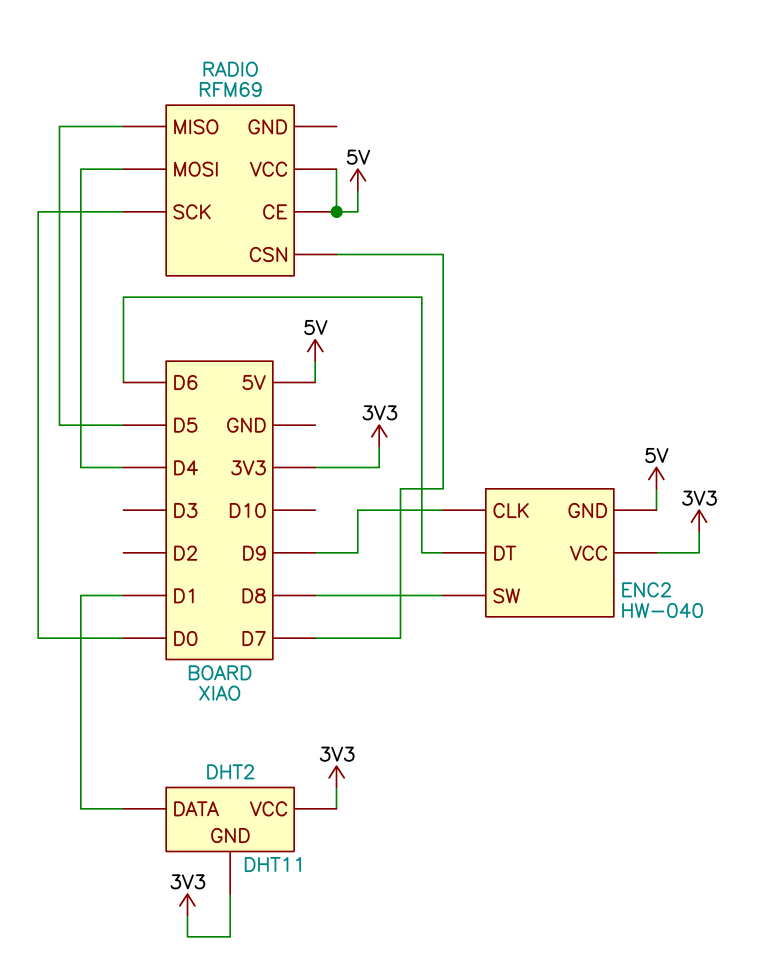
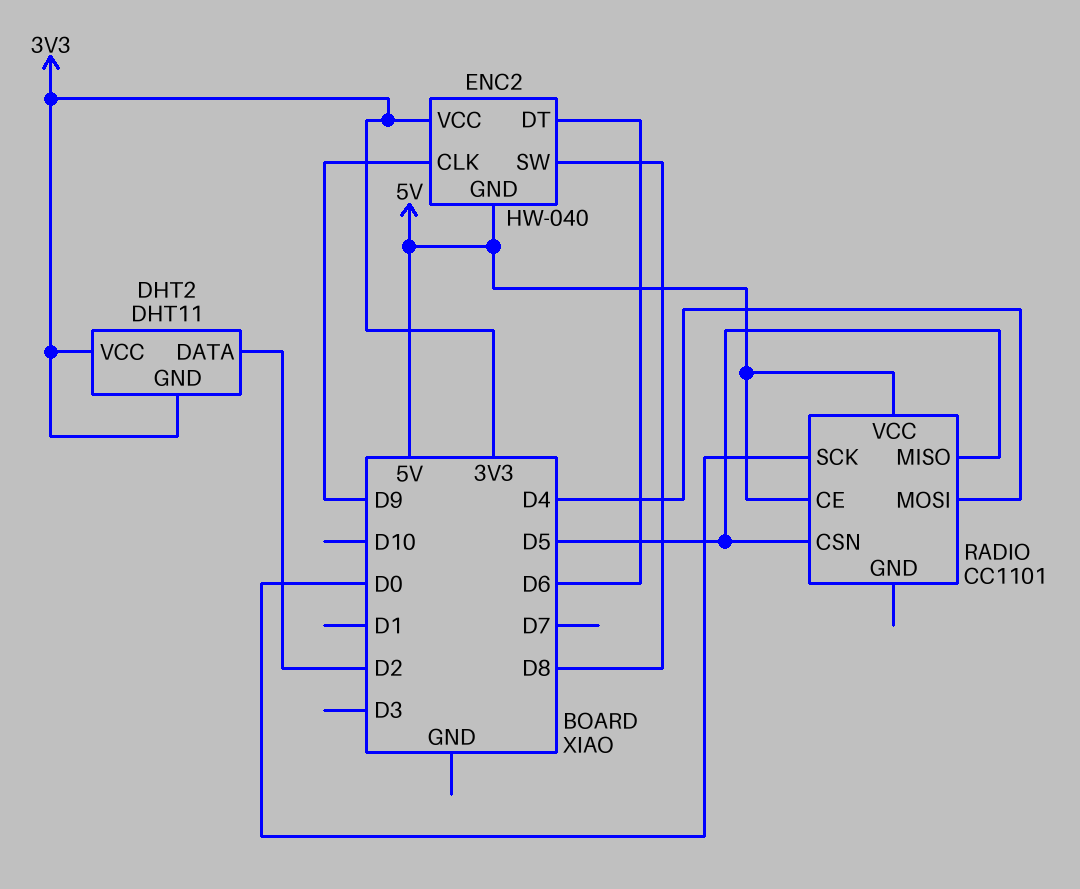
DHT2 pin DATA: D1 -> D2
RADIO: RFM69 -> CC1101
RADIO pin CSN: D7 -> D5

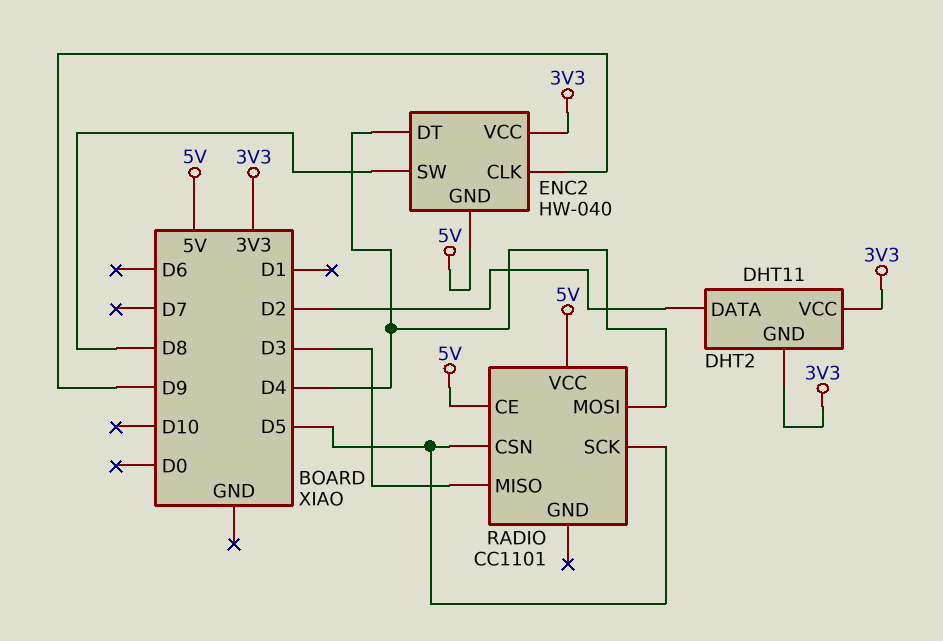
ENC2 pin DT: D6 -> D4
RADIO pin MISO: D5 -> D3
RADIO pin SCK: D0 -> D5

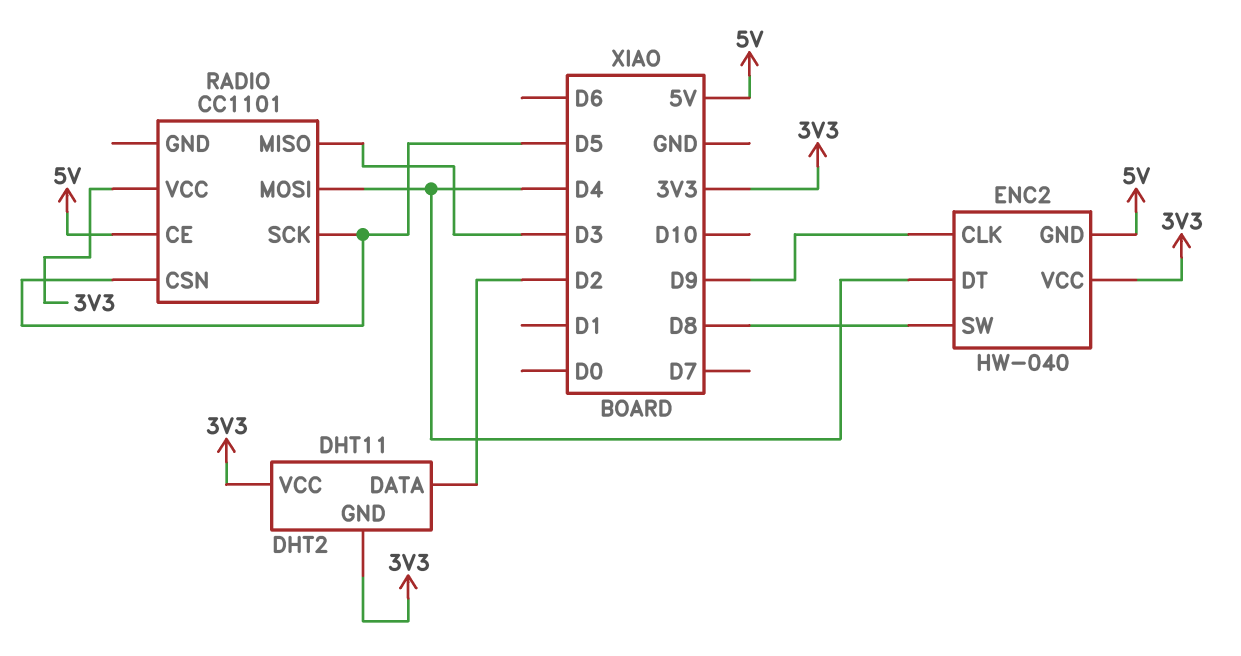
RADIO pin VCC: 5V -> 3V3

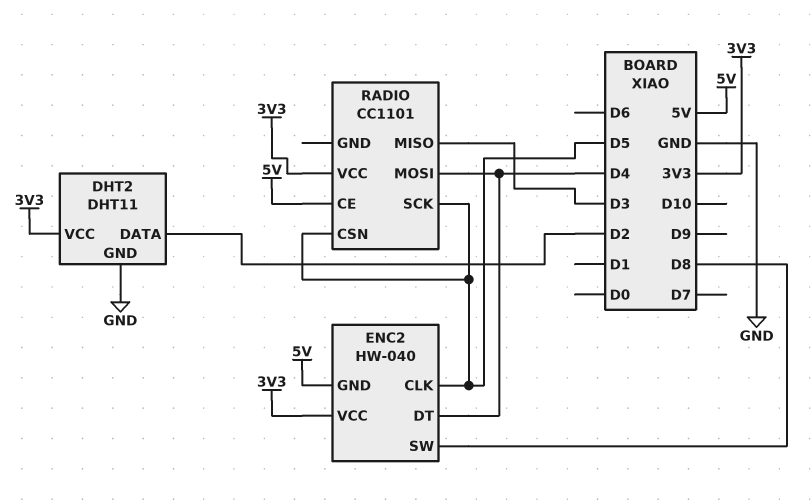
DHT2 pin GND: 3V3 -> GND
ENC2 pin CLK: D9 -> D5

